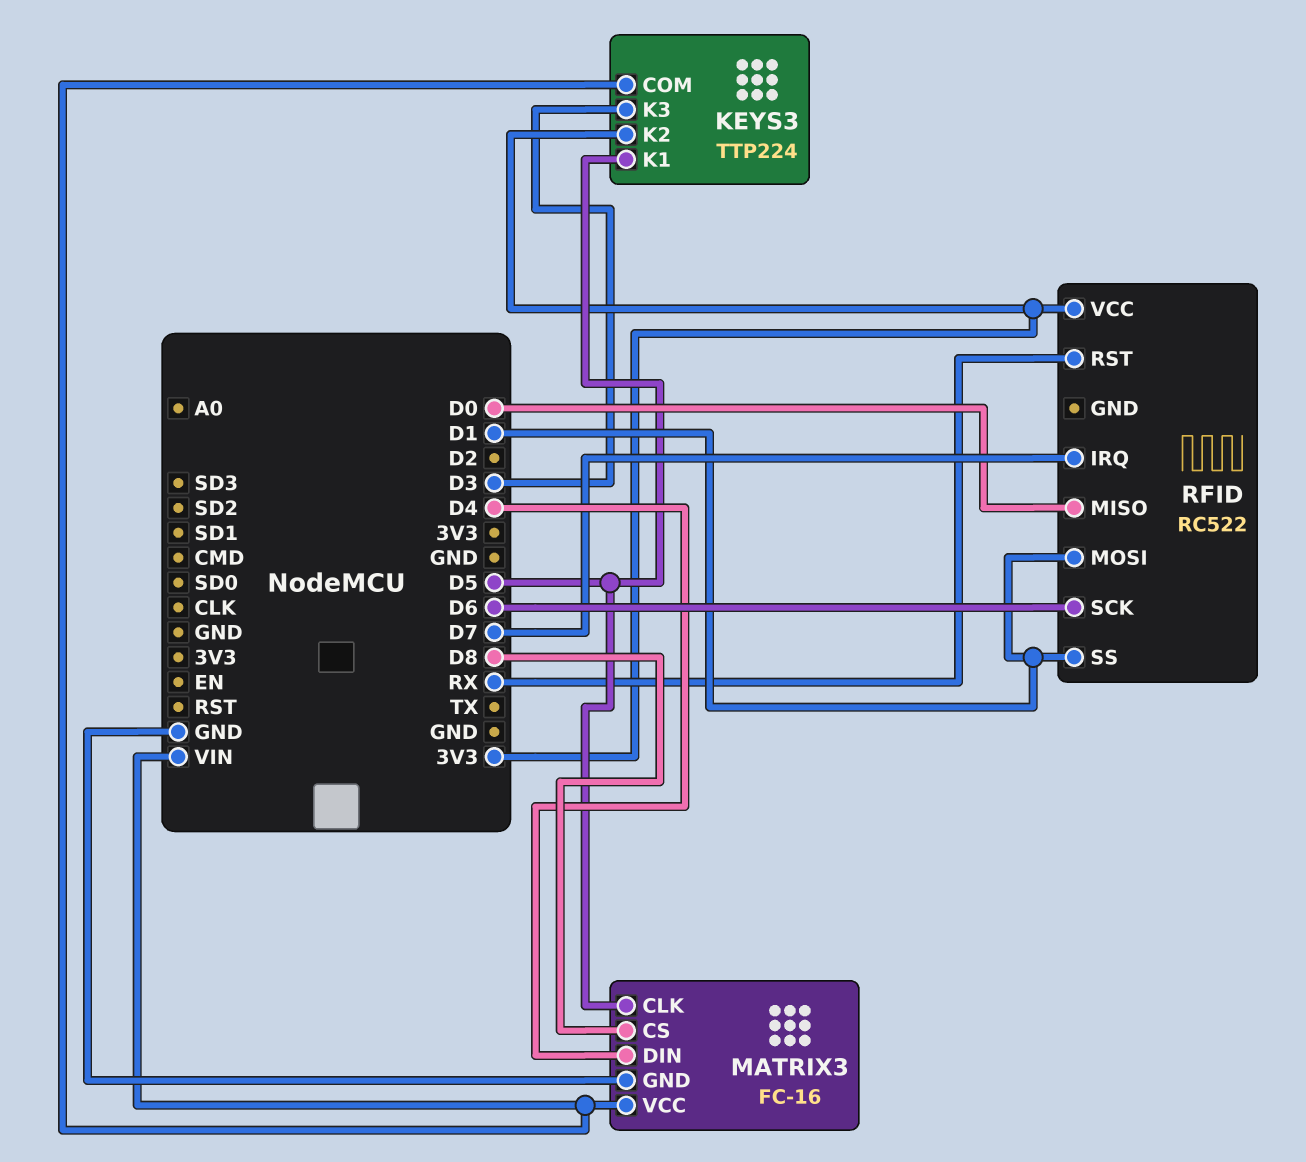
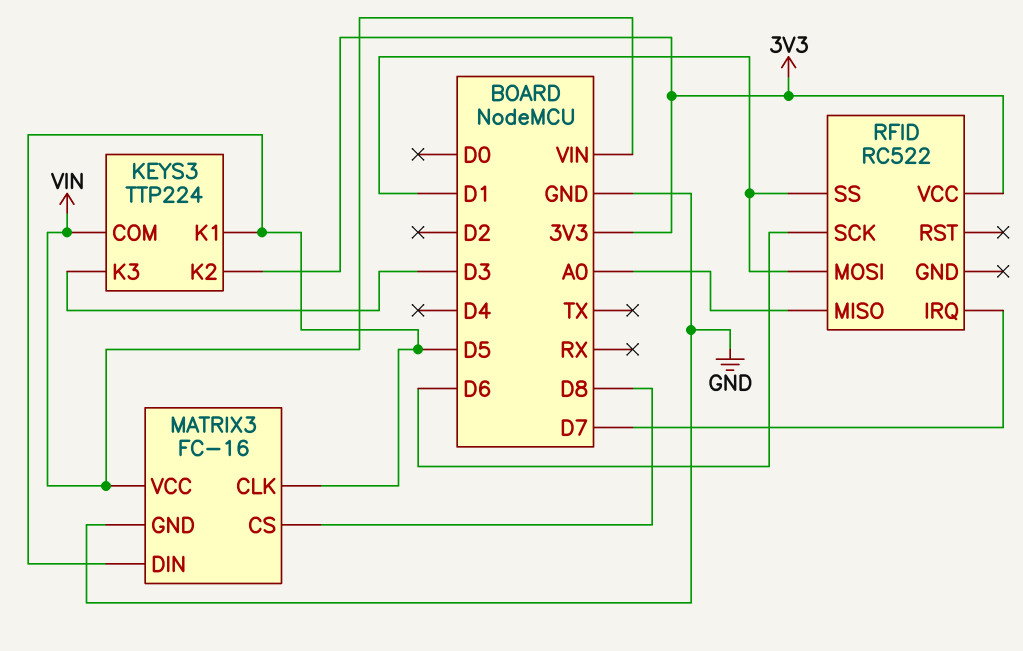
MATRIX3 pin DIN: D4 -> D5
RFID pin MISO: D0 -> A0
RFID pin RST: RX -> none

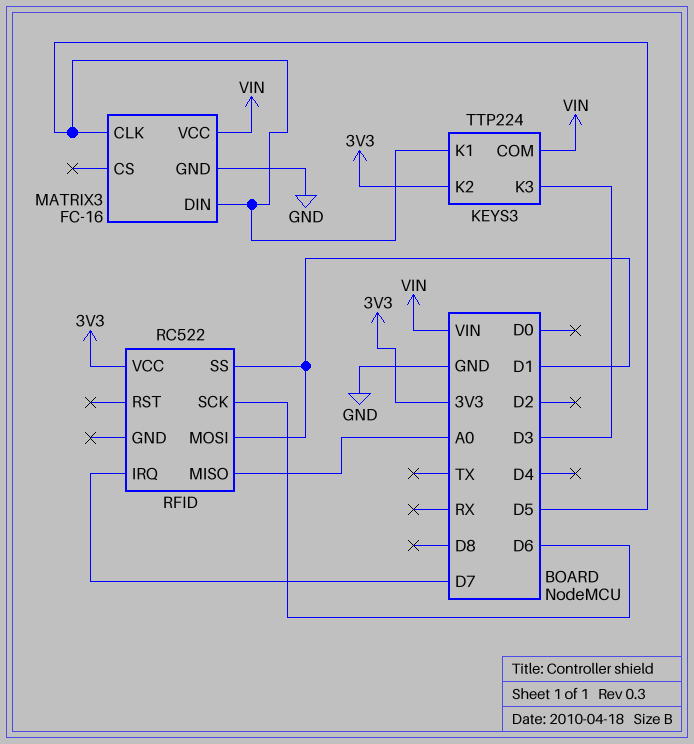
MATRIX3 pin CS: D8 -> none

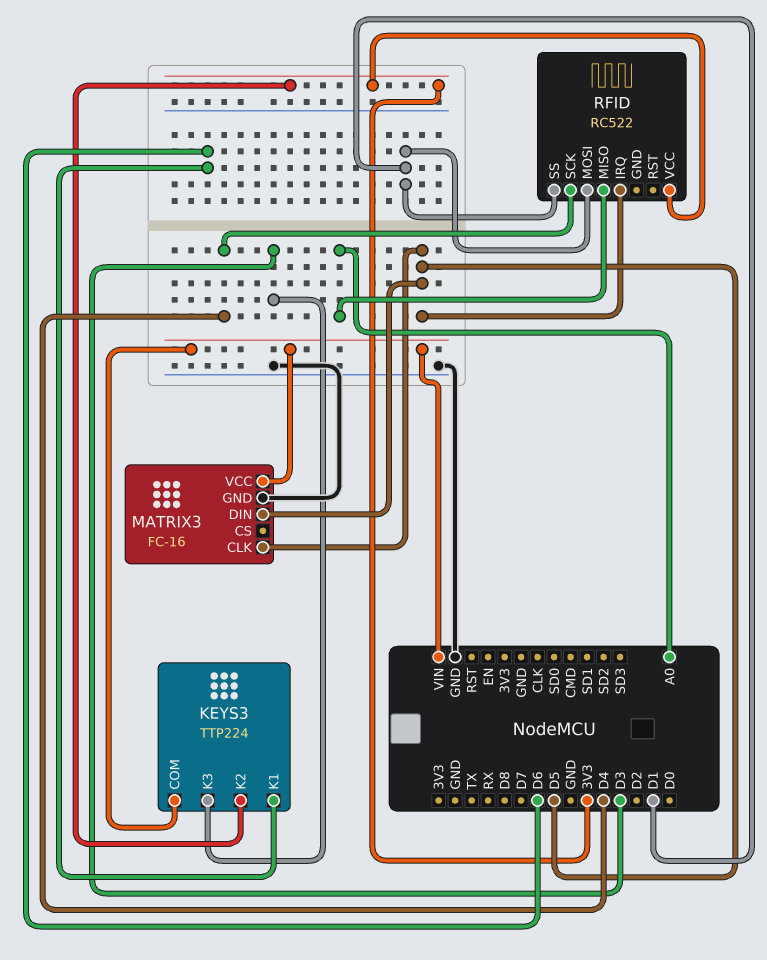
KEYS3 pin K1: D5 -> D6
RFID pin IRQ: D7 -> D5
RFID pin SCK: D6 -> D4

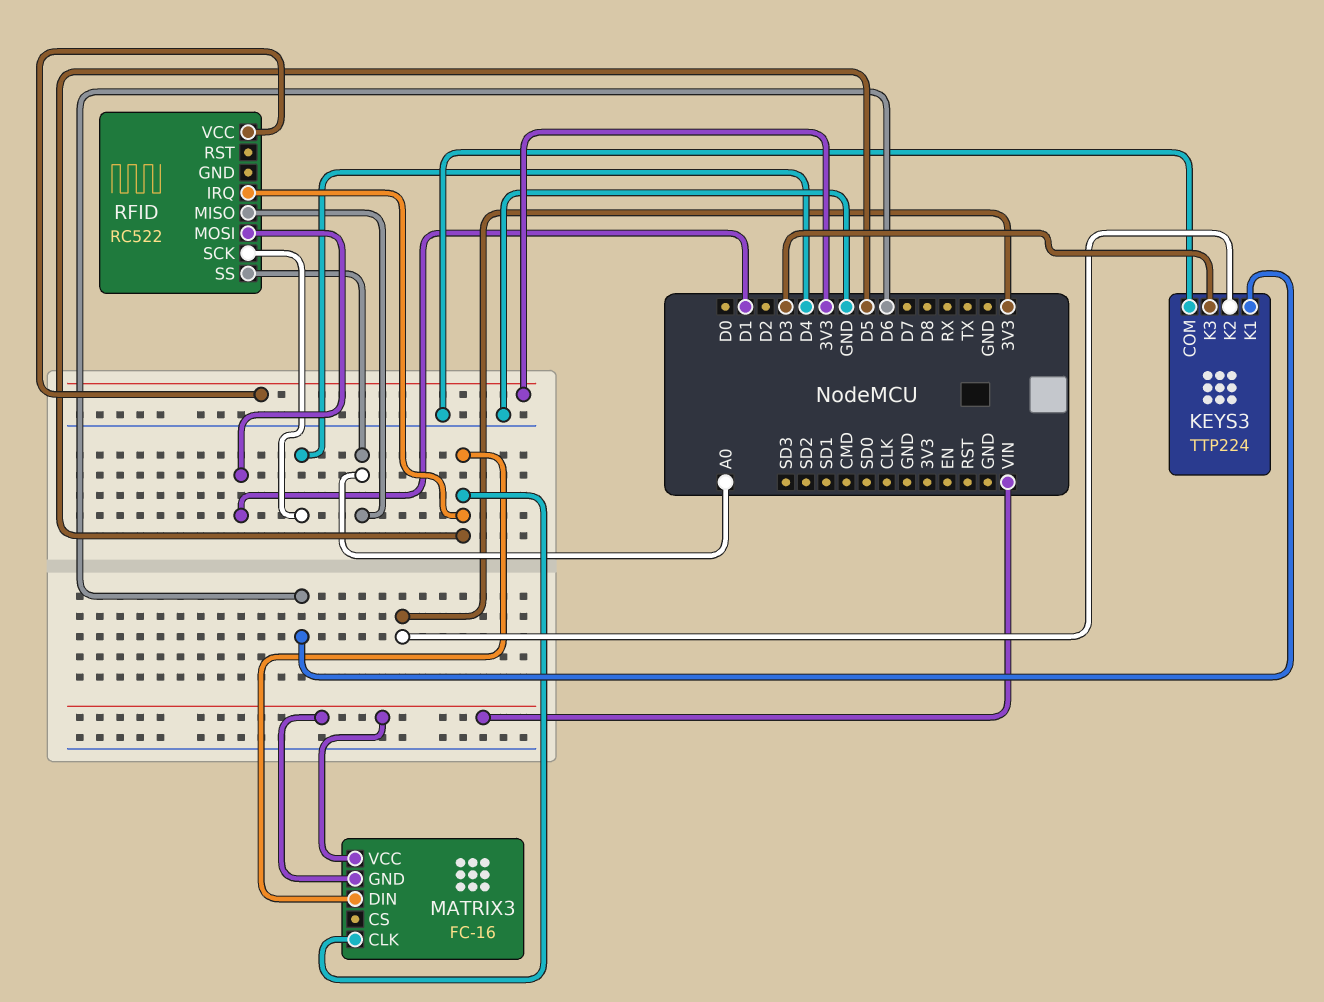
KEYS3 pin COM: VIN -> GND
MATRIX3 pin GND: GND -> VIN
RFID pin SS: D1 -> A0

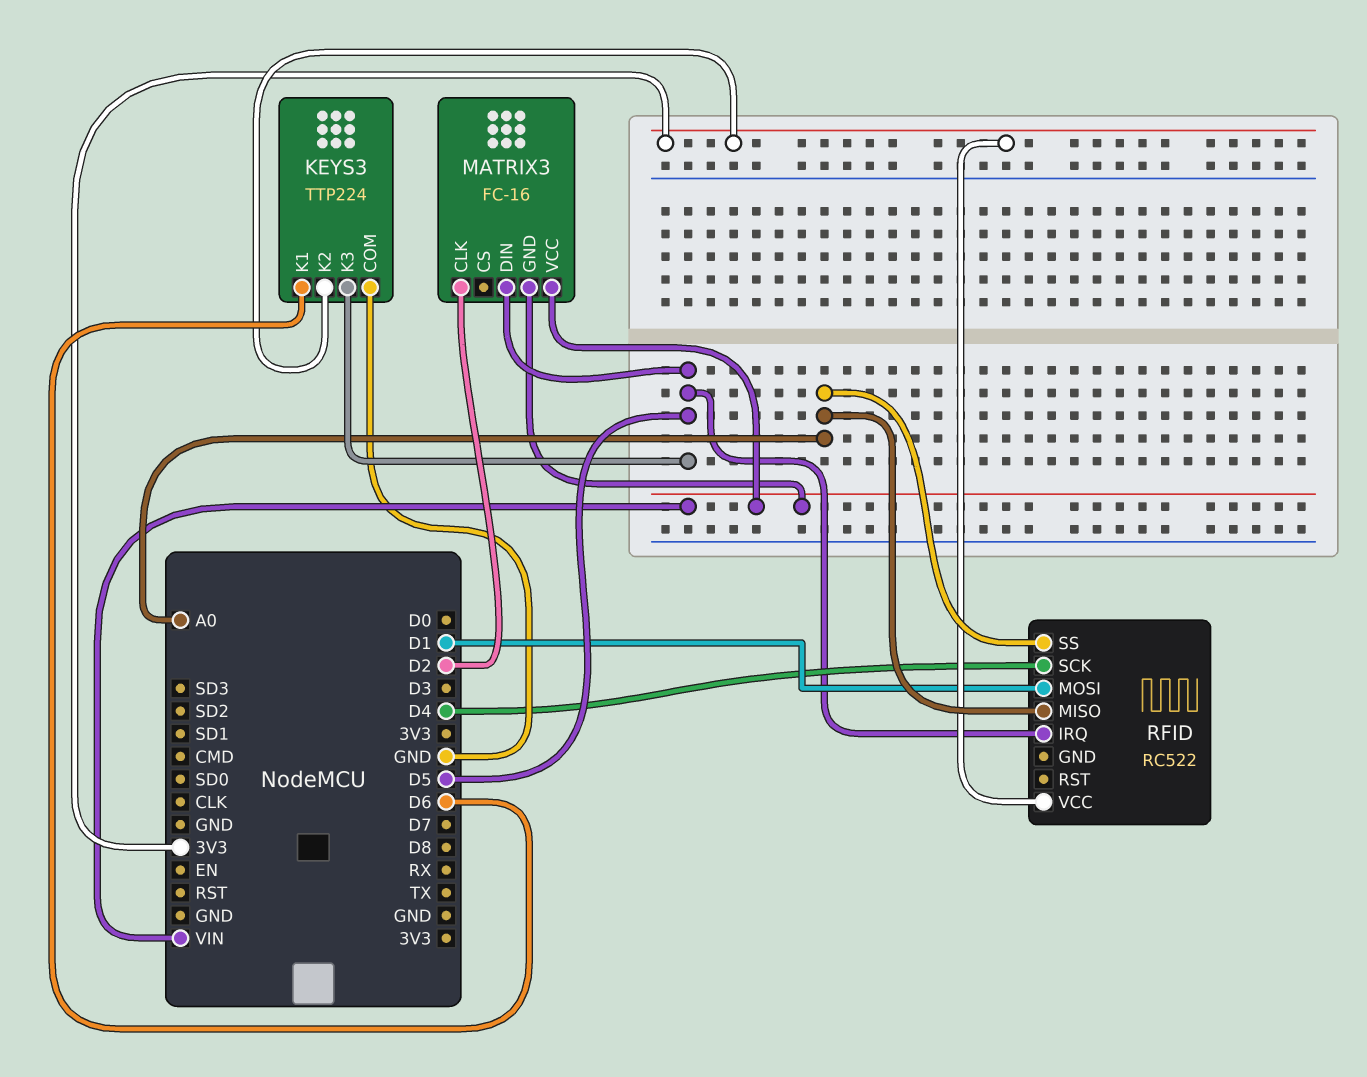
KEYS3 pin K3: D3 -> D5
MATRIX3 pin CLK: D5 -> D2

